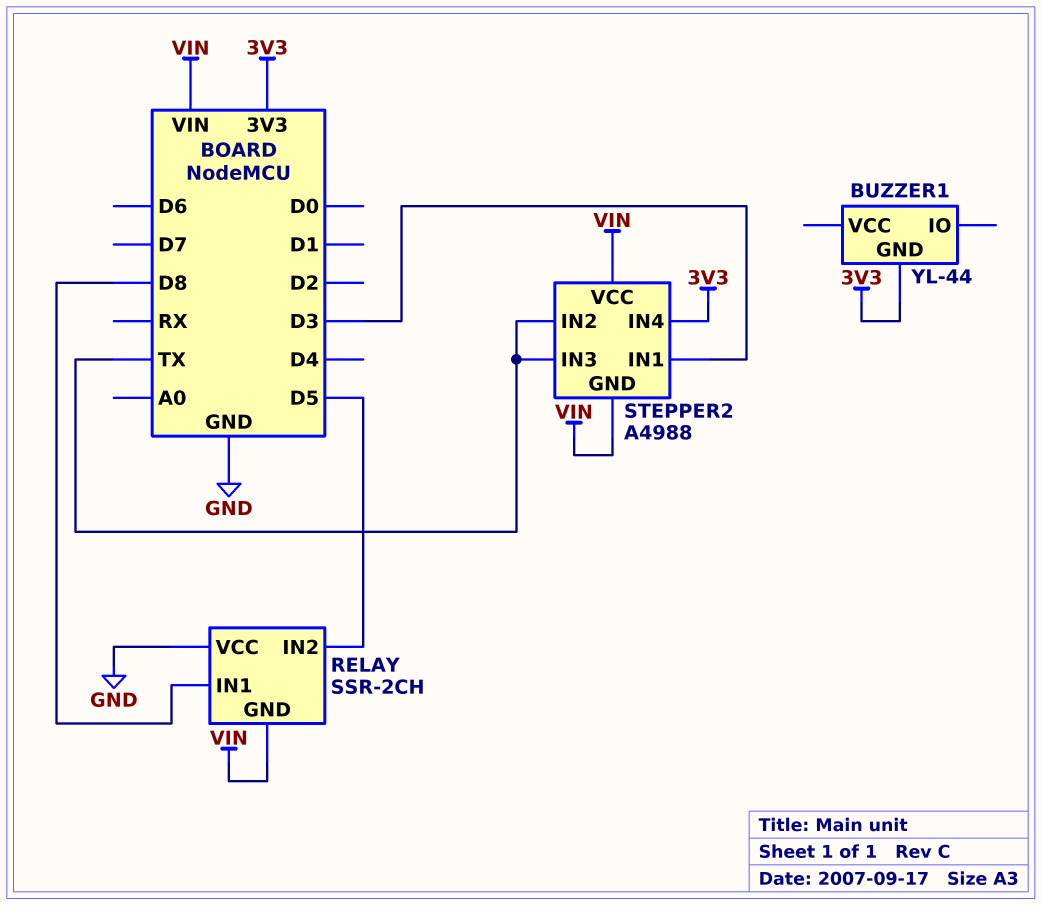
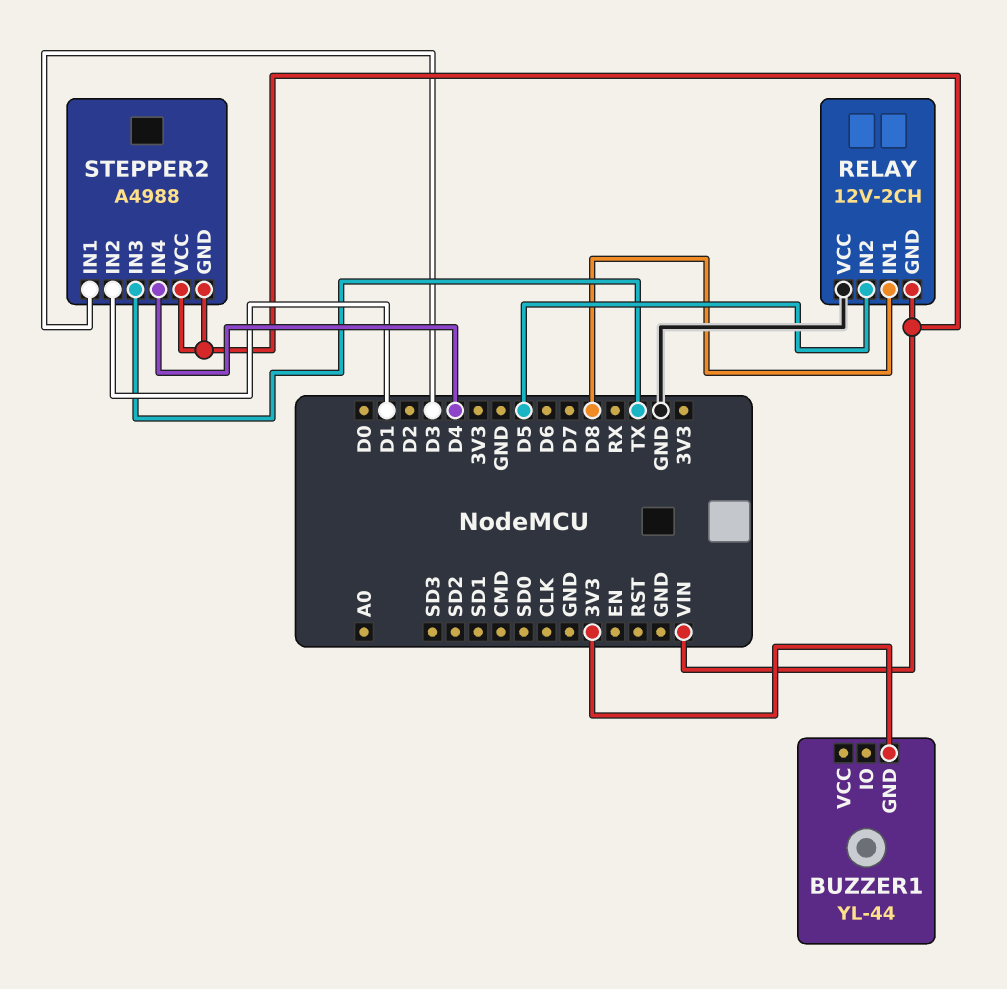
RELAY: SSR-2CH -> 12V-2CH
STEPPER2 pin IN2: TX -> D1
STEPPER2 pin IN4: 3V3 -> D4

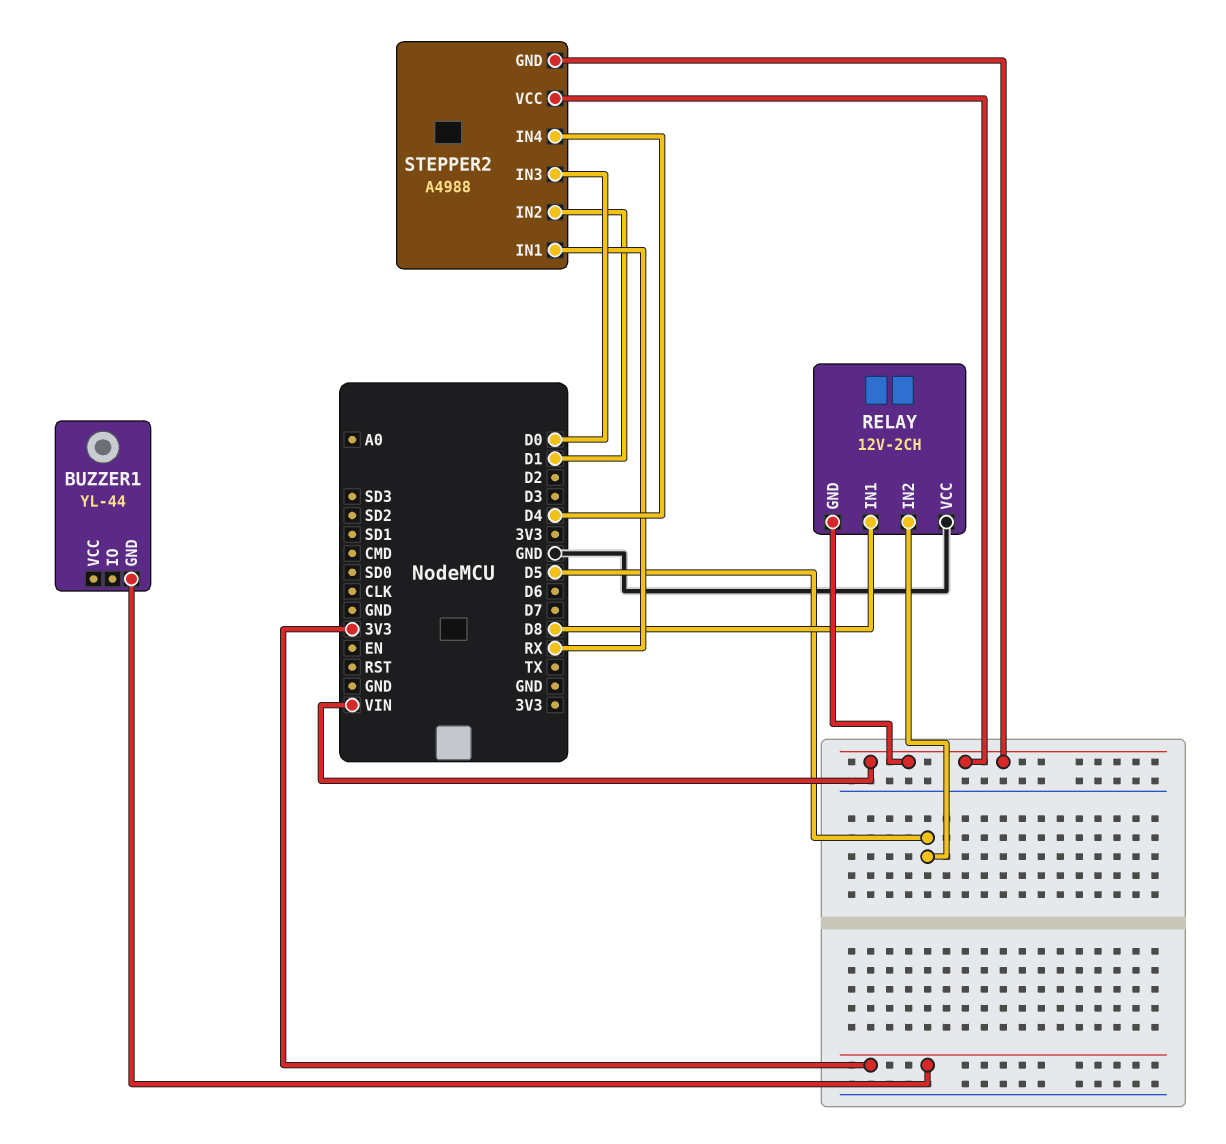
STEPPER2 pin IN1: D3 -> RX
STEPPER2 pin IN3: TX -> D0

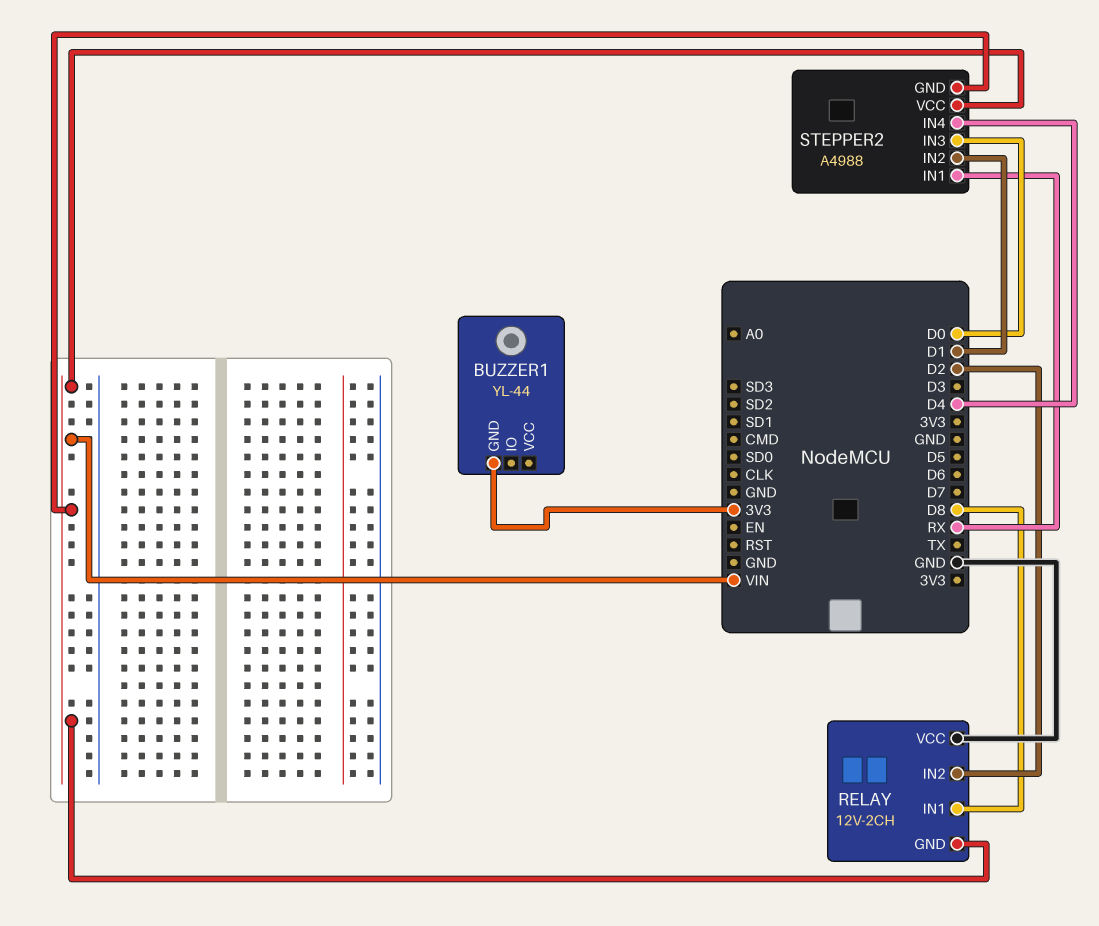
RELAY pin IN2: D5 -> D2

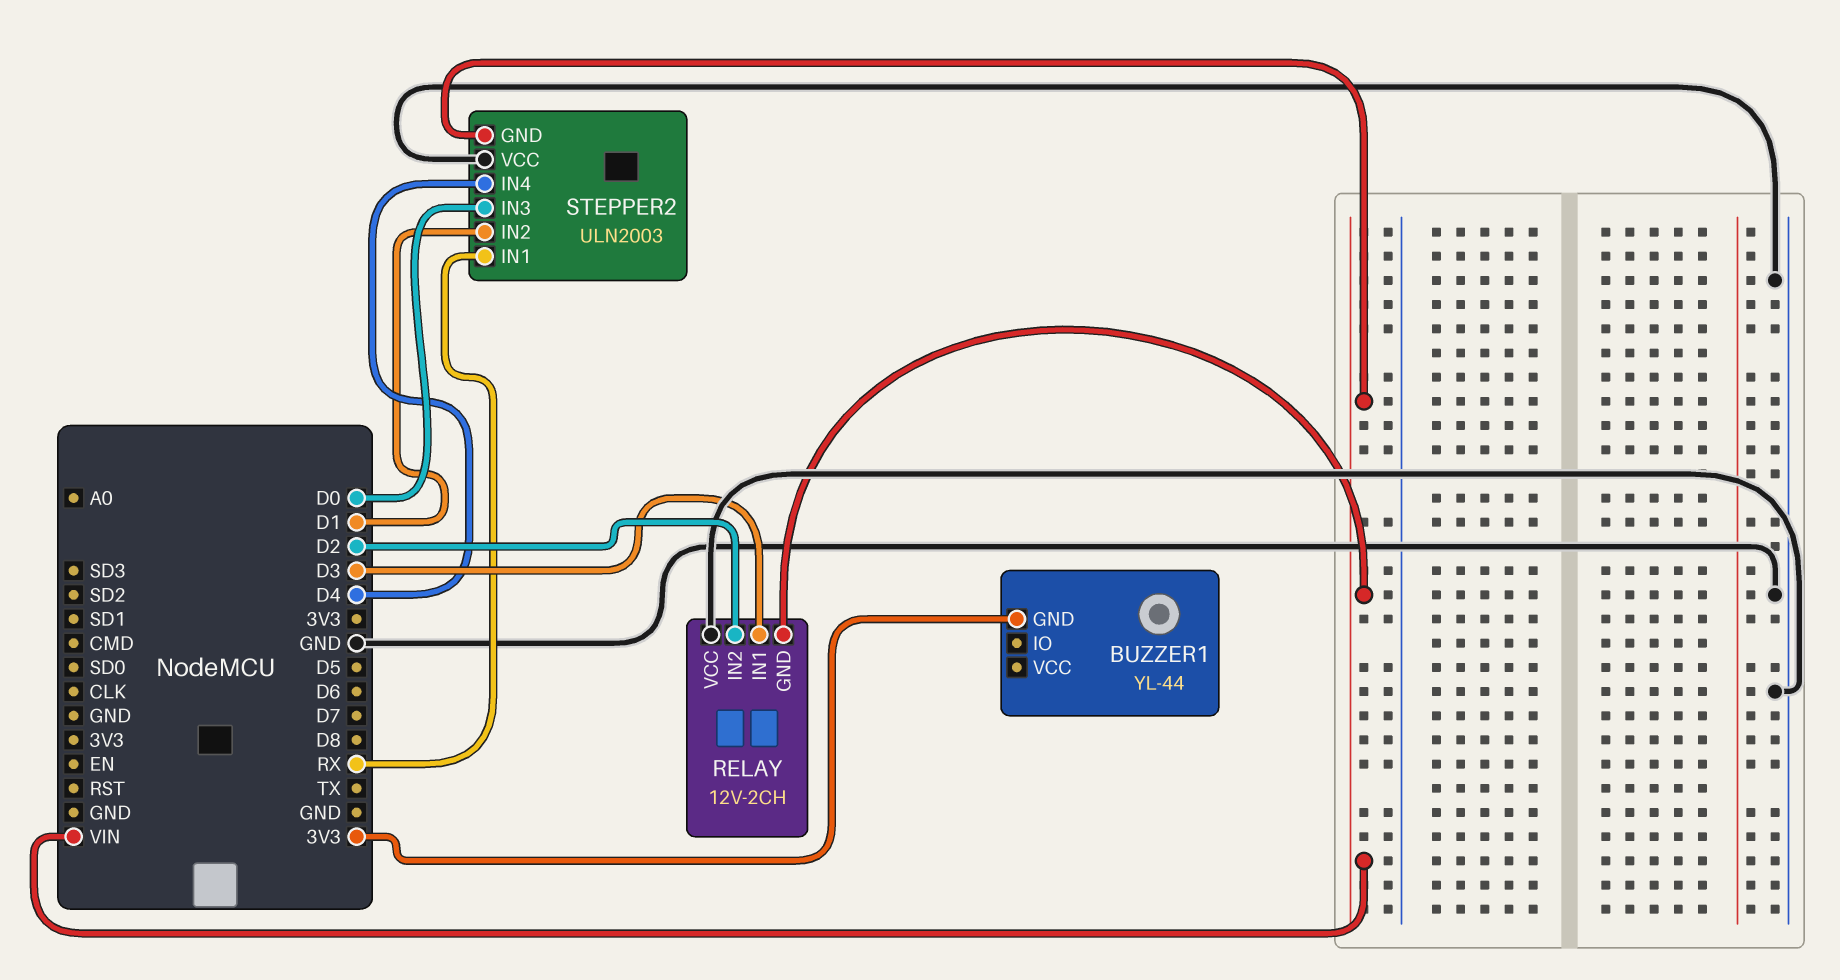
RELAY pin IN1: D8 -> D3
STEPPER2: A4988 -> ULN2003
STEPPER2 pin VCC: VIN -> GND

